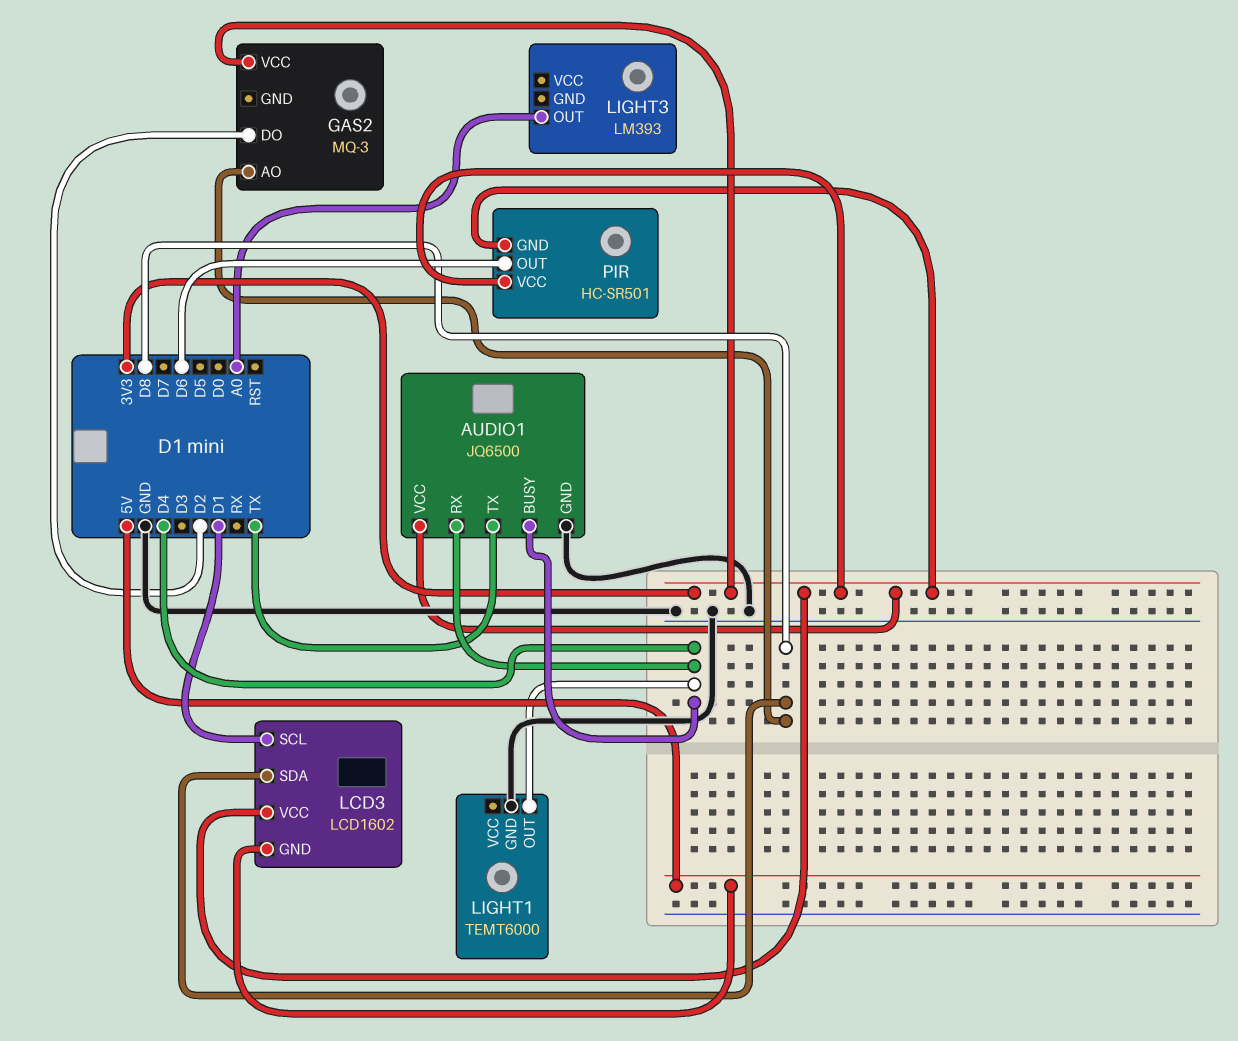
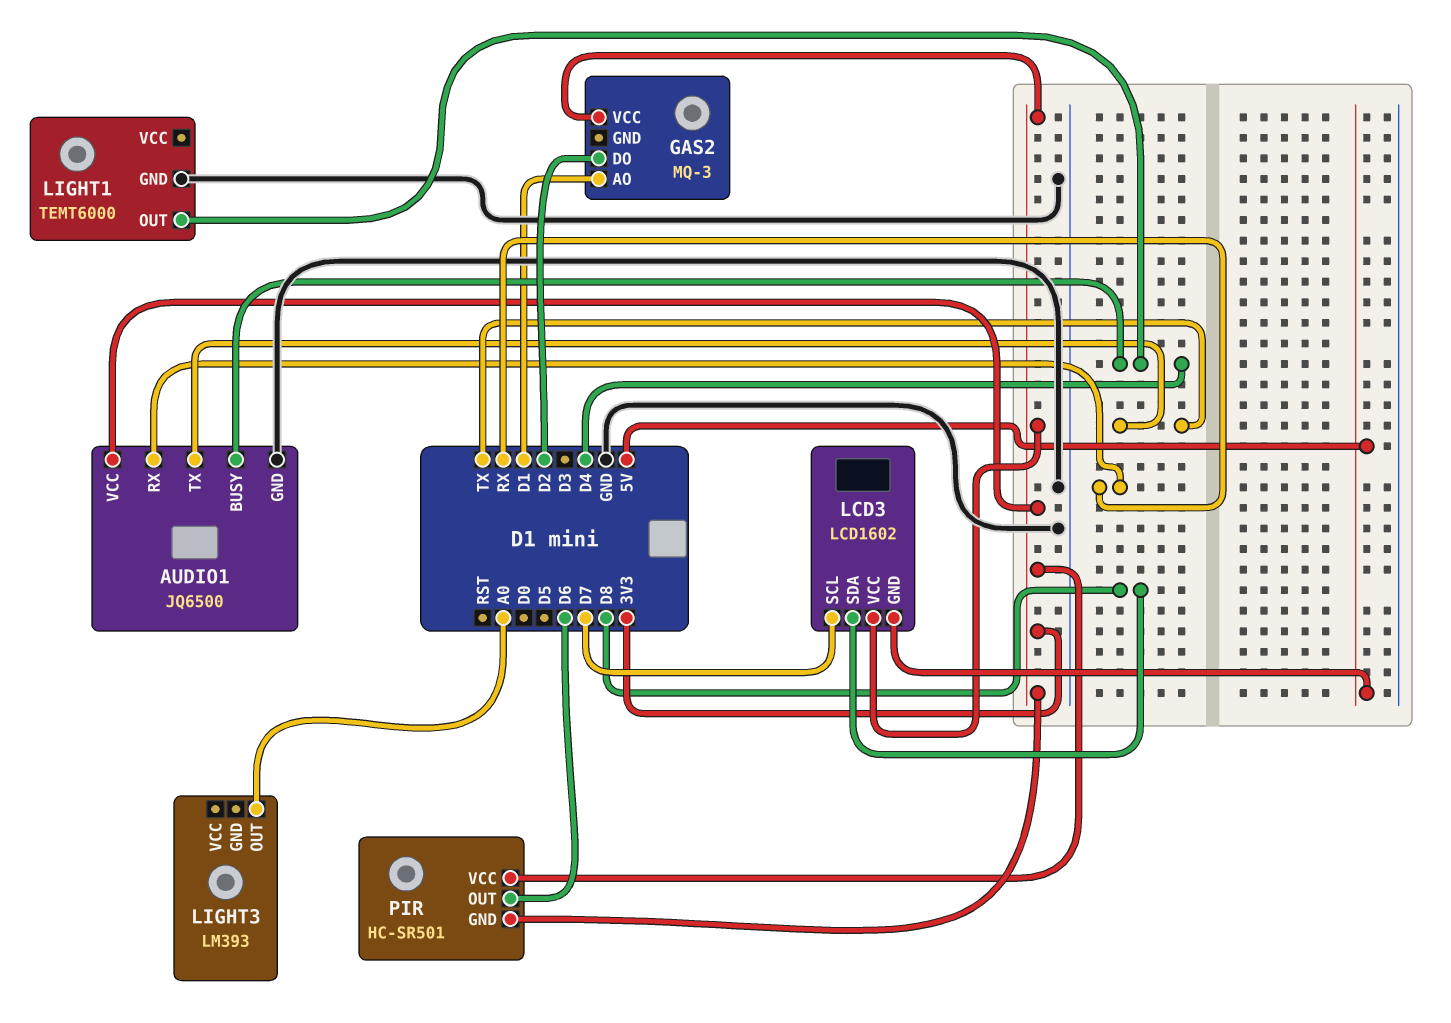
AUDIO1 pin RX: D4 -> RX
GAS2 pin AO: D8 -> D1
LCD3 pin SCL: D1 -> D7

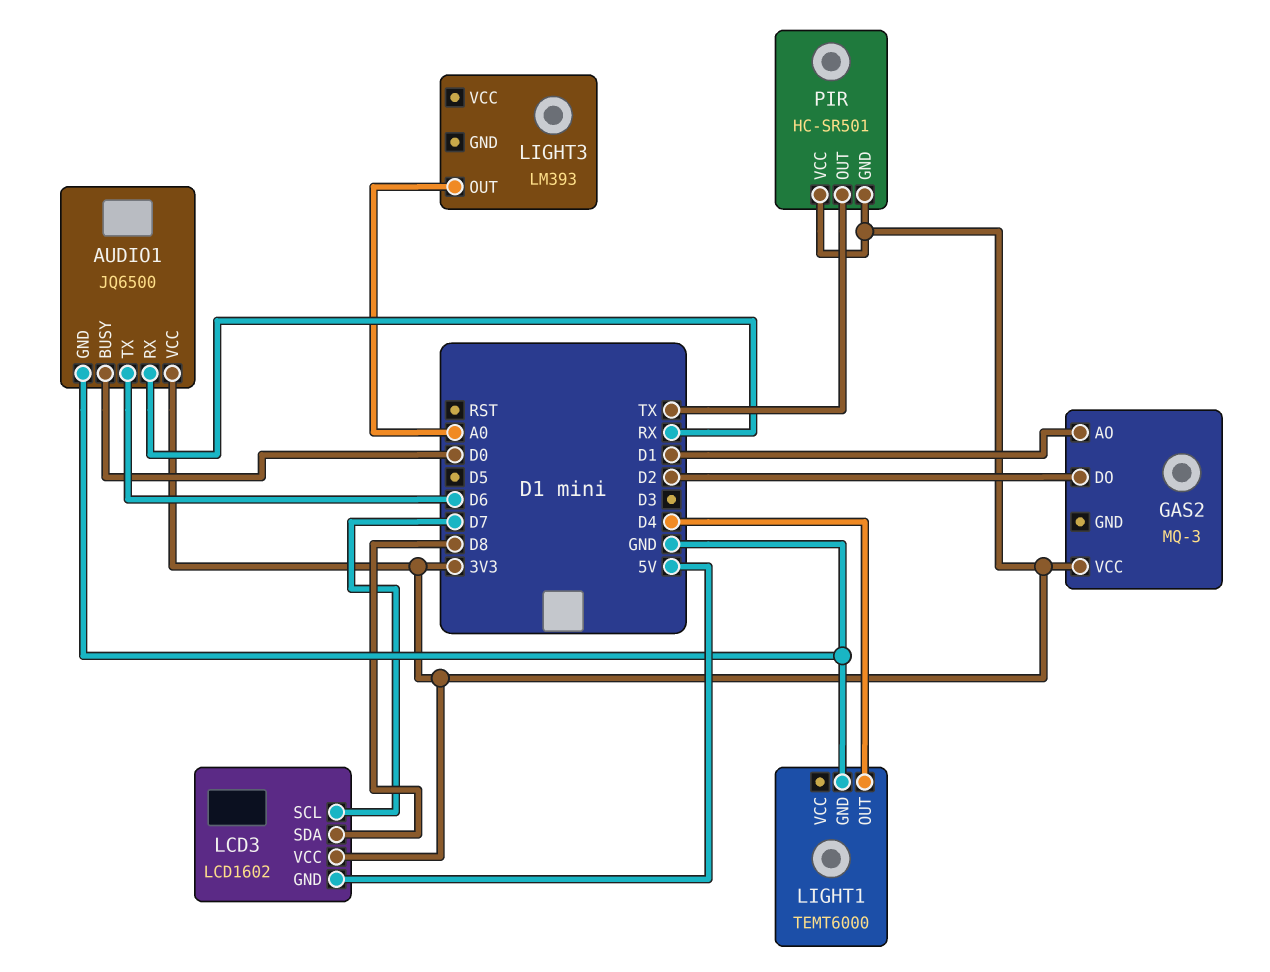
AUDIO1 pin BUSY: D4 -> D0
AUDIO1 pin TX: TX -> D6
PIR pin OUT: D6 -> TX

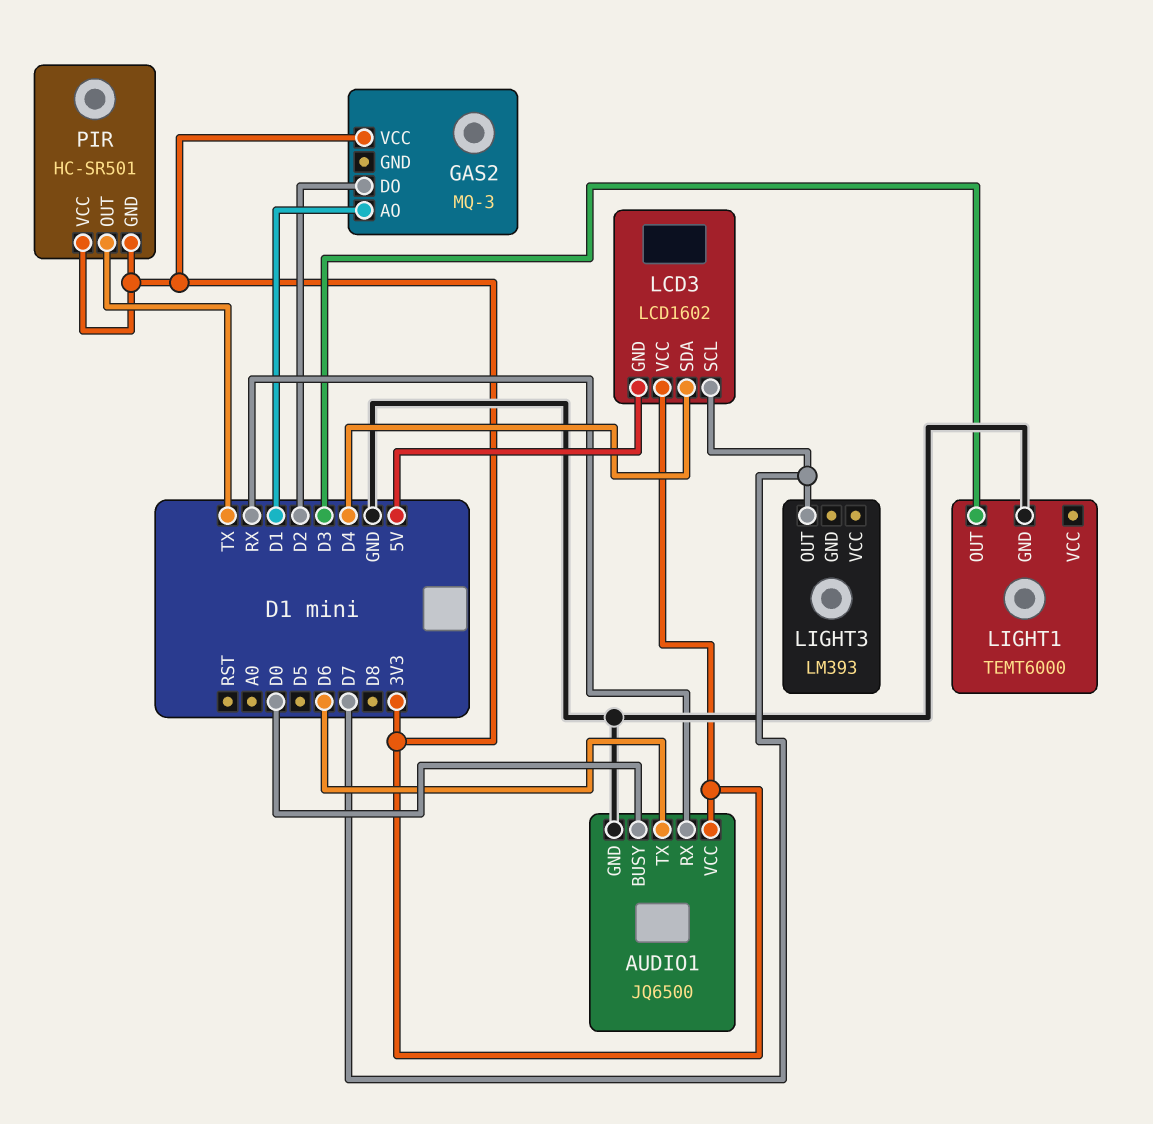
LCD3 pin SDA: D8 -> D4
LIGHT1 pin OUT: D4 -> D3
LIGHT3 pin OUT: A0 -> D7

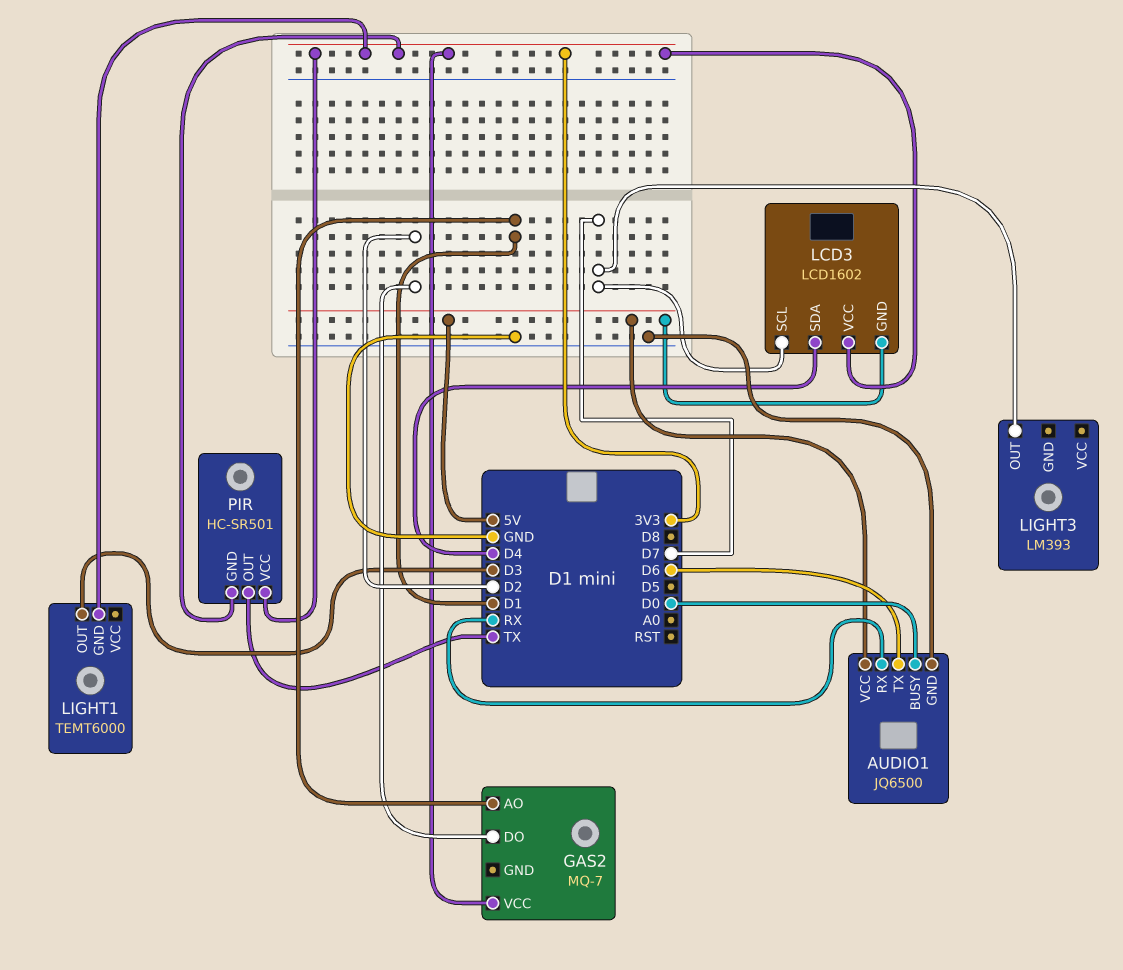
AUDIO1 pin VCC: 3V3 -> 5V
GAS2: MQ-3 -> MQ-7
LIGHT1 pin GND: GND -> 3V3

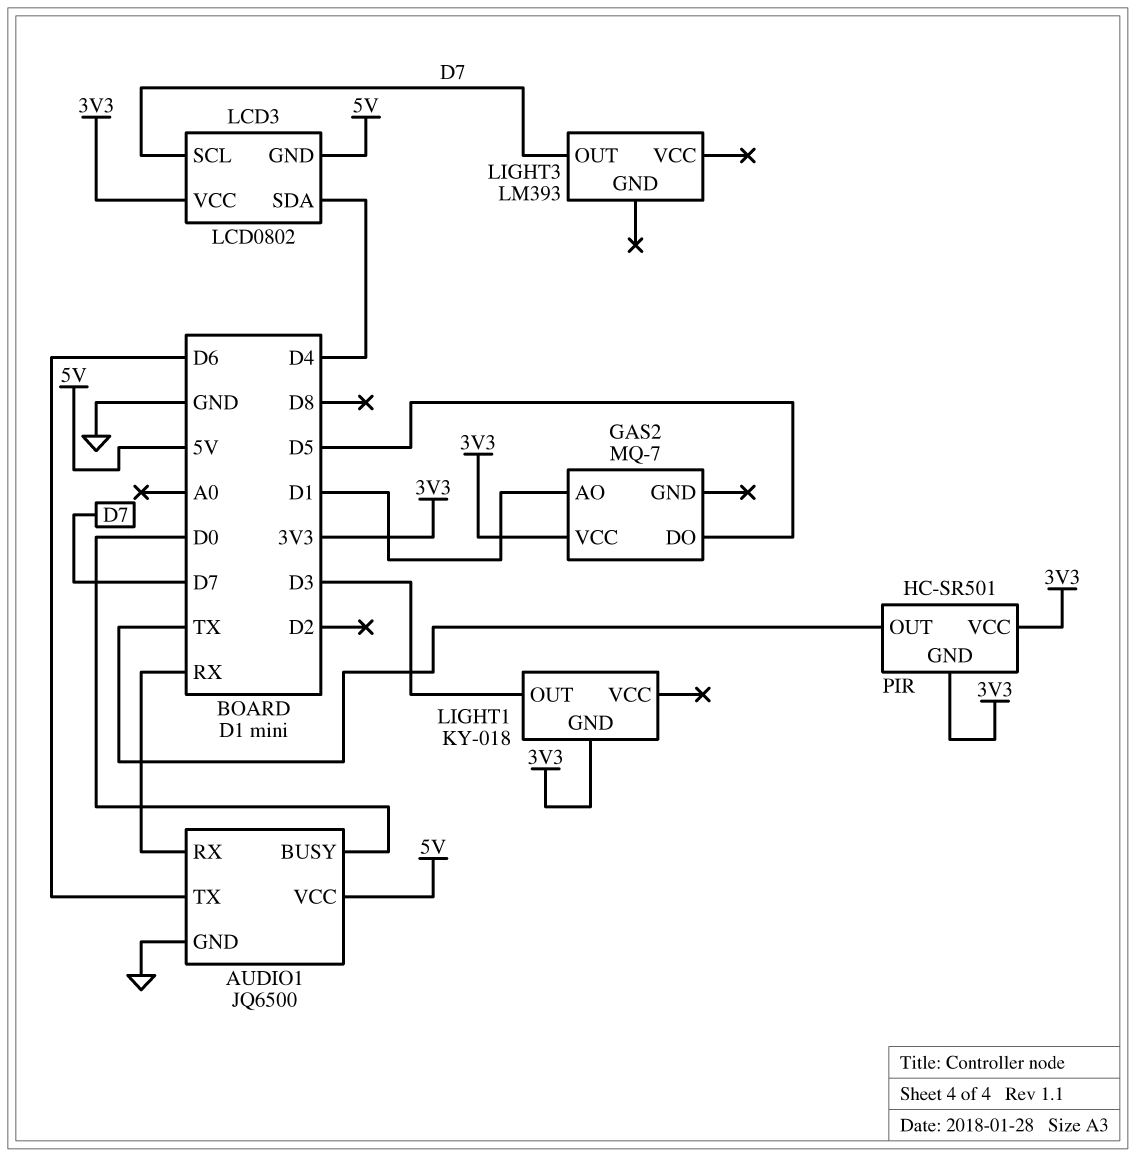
GAS2 pin DO: D2 -> D5
LCD3: LCD1602 -> LCD0802
LIGHT1: TEMT6000 -> KY-018

